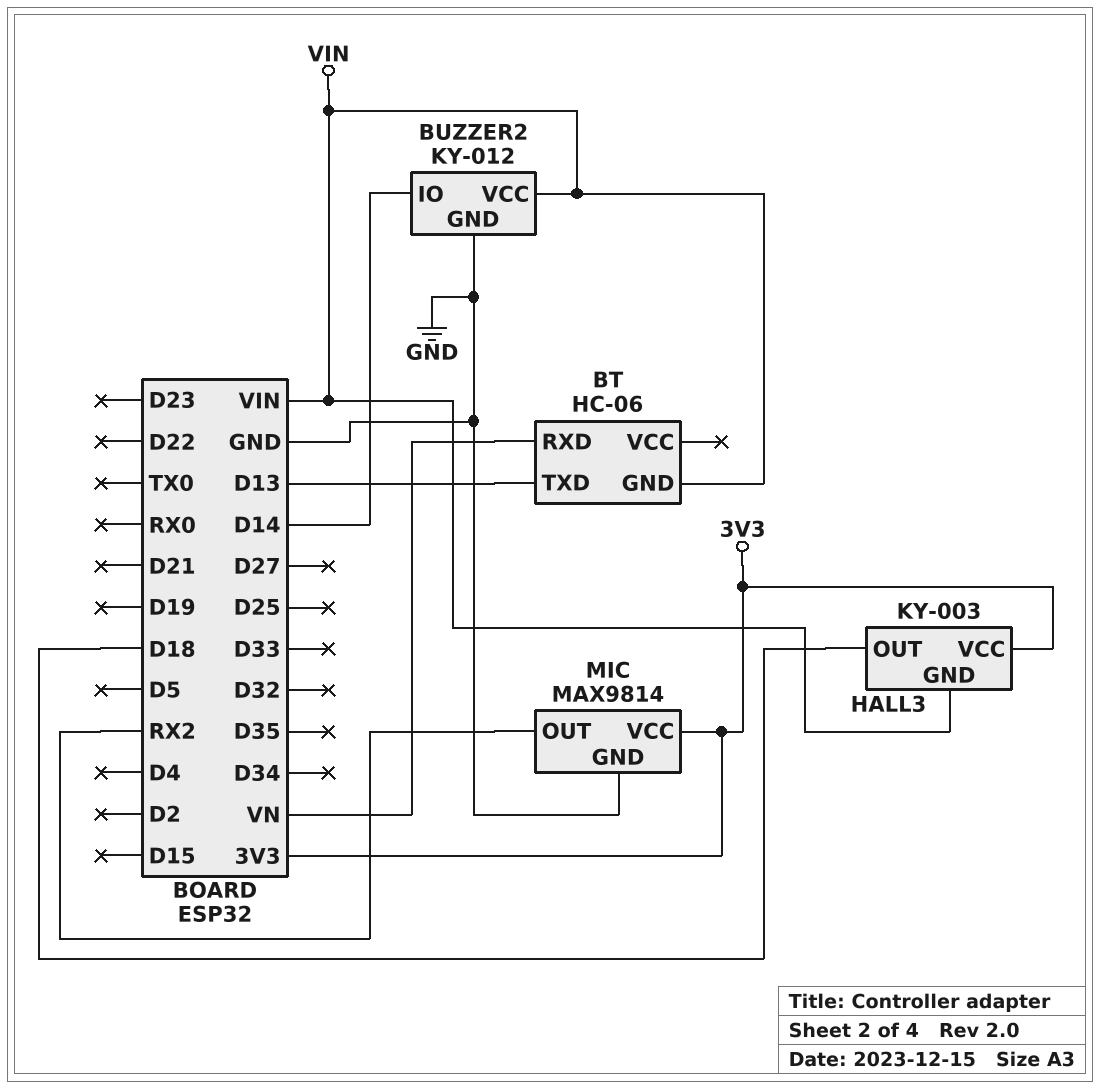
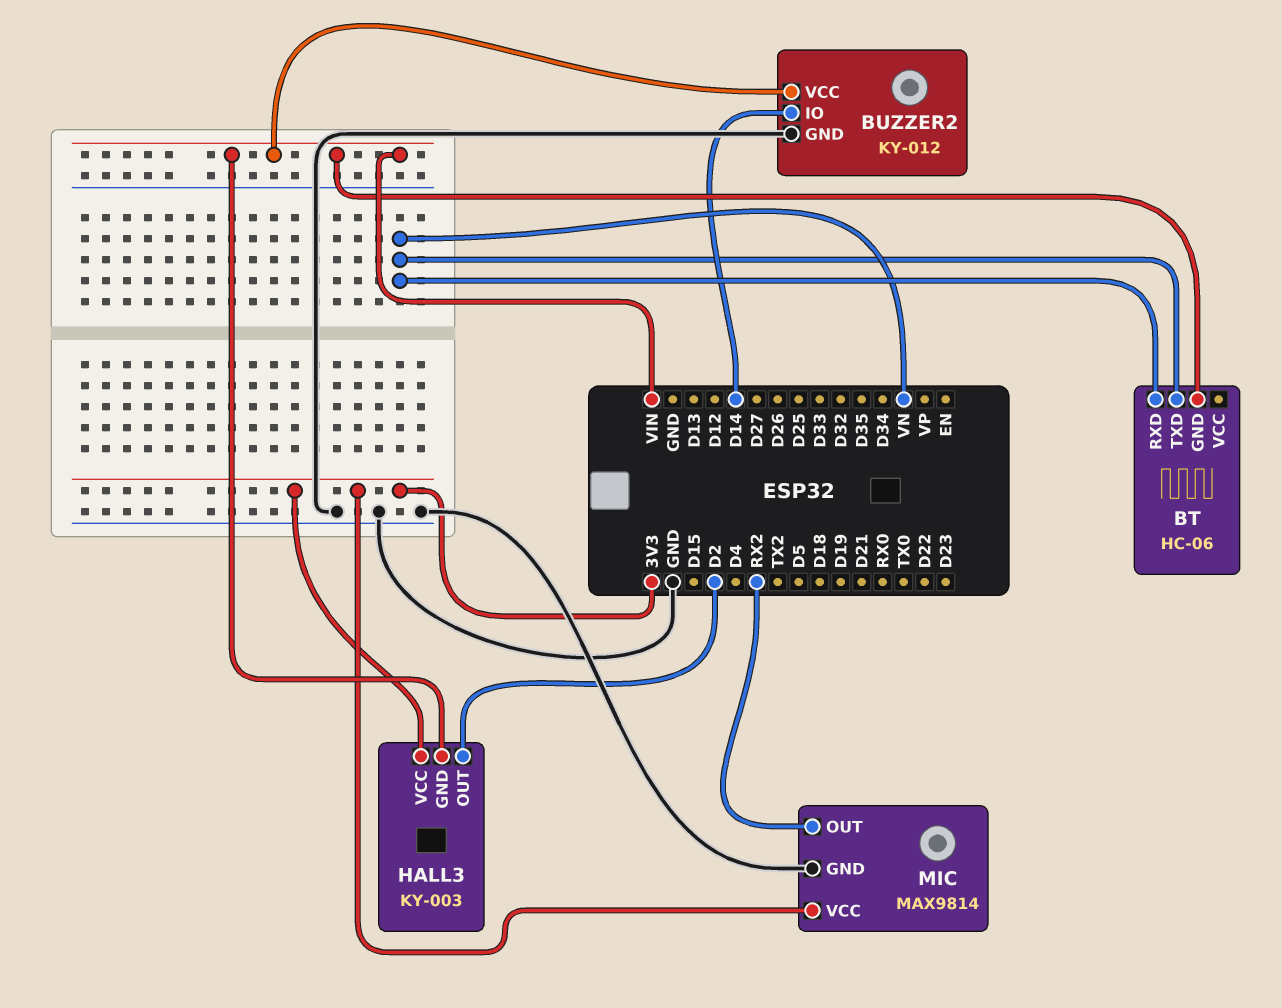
BT pin TXD: D13 -> VN
HALL3 pin OUT: D18 -> D2

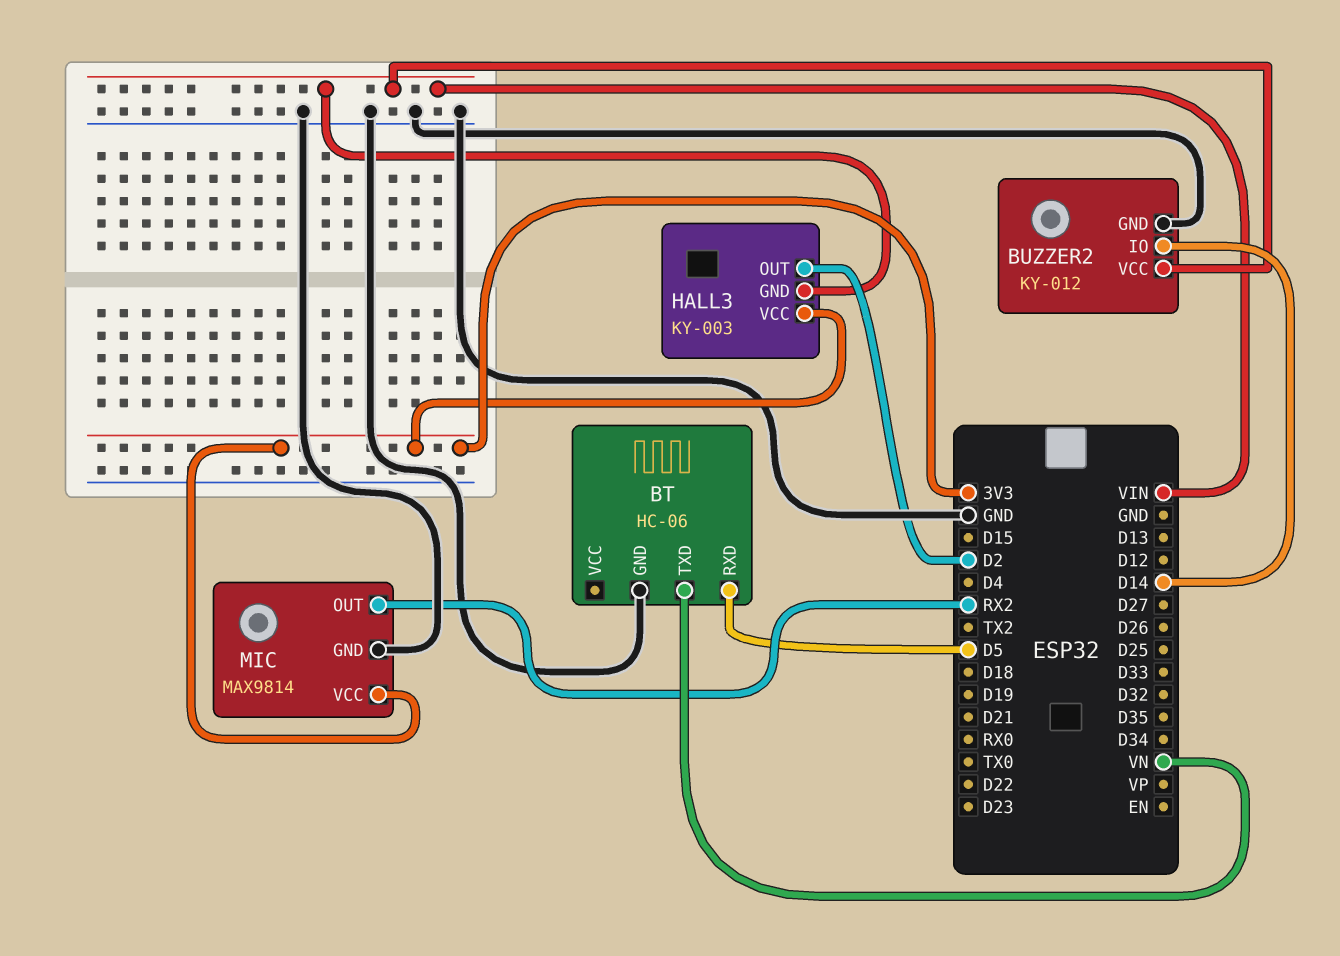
BT pin GND: VIN -> GND
BT pin RXD: VN -> D5

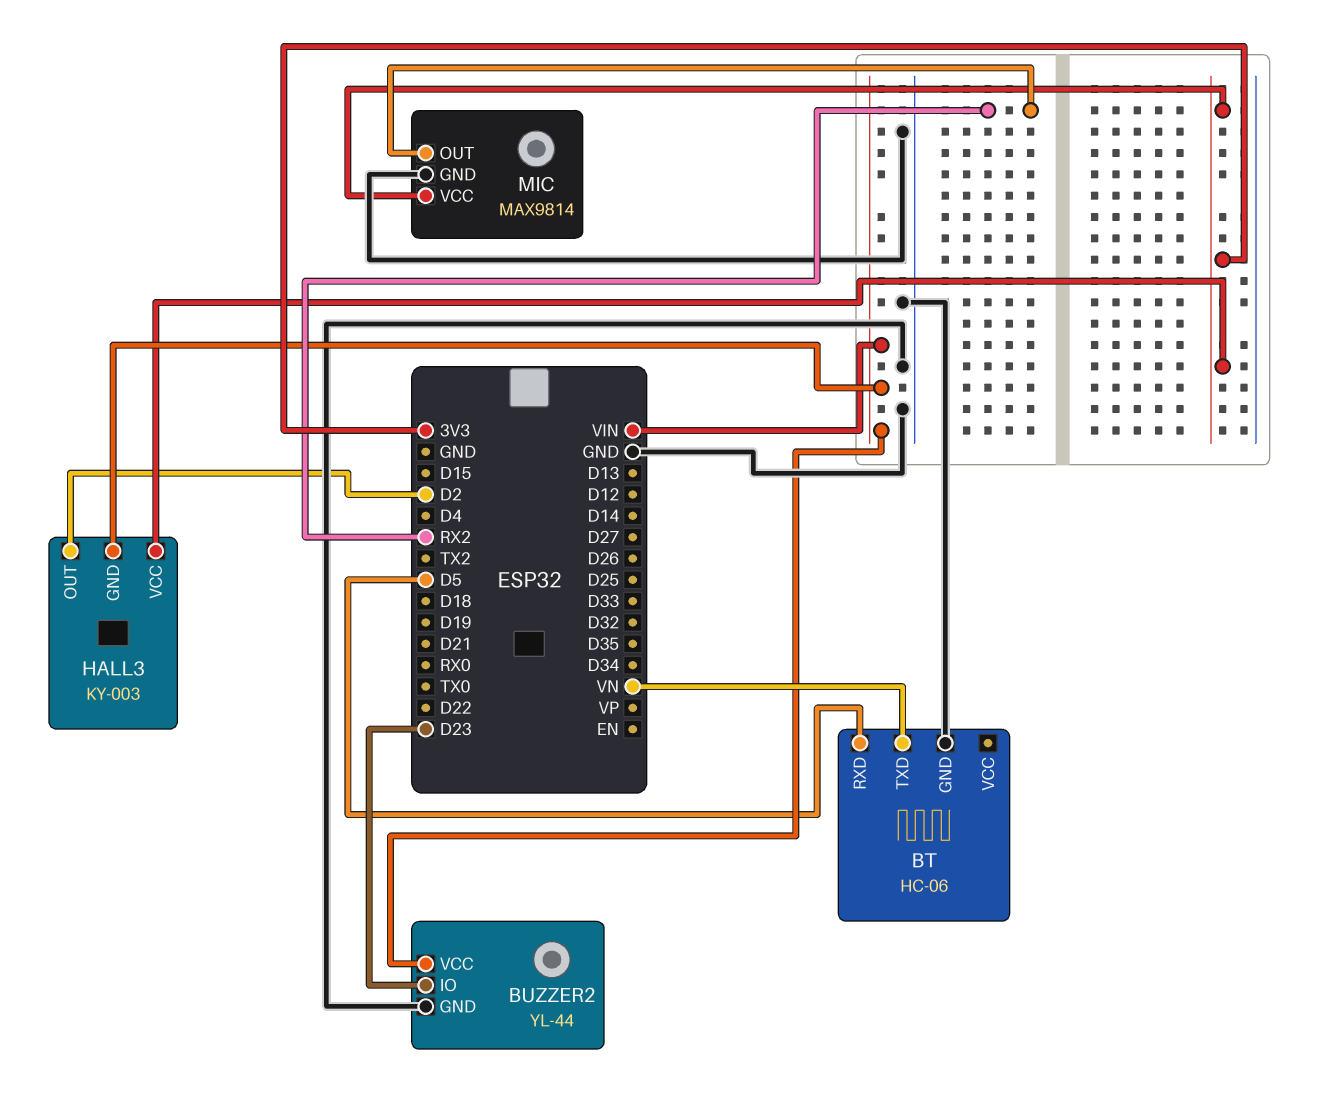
BUZZER2: KY-012 -> YL-44
BUZZER2 pin IO: D14 -> D23

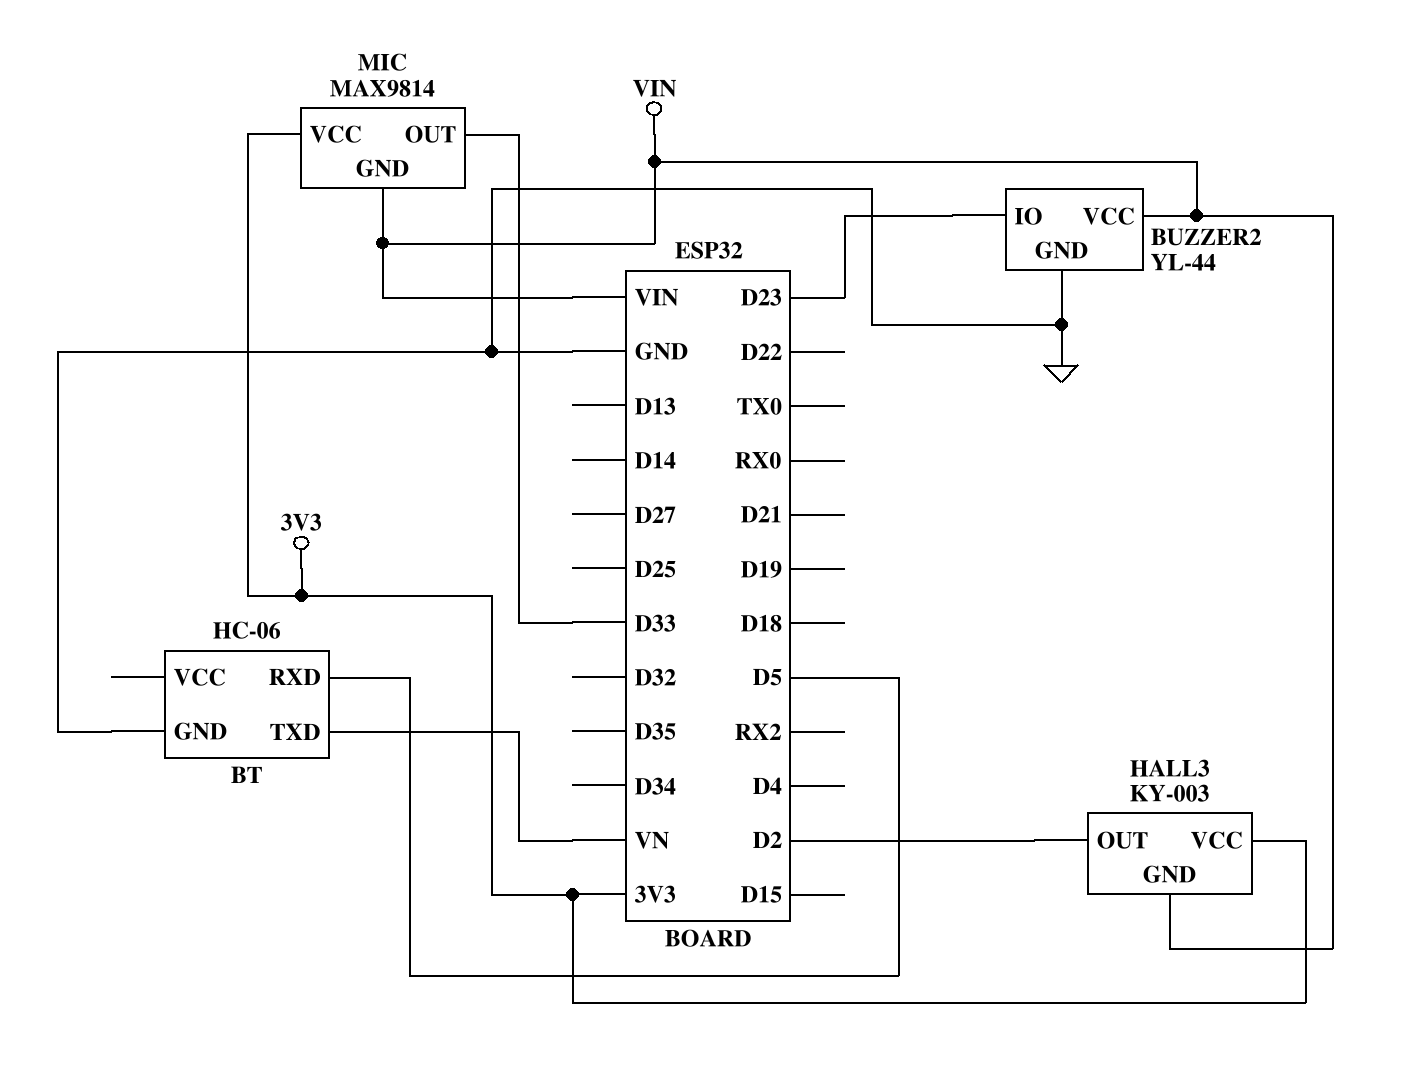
MIC pin GND: GND -> VIN
MIC pin OUT: RX2 -> D33

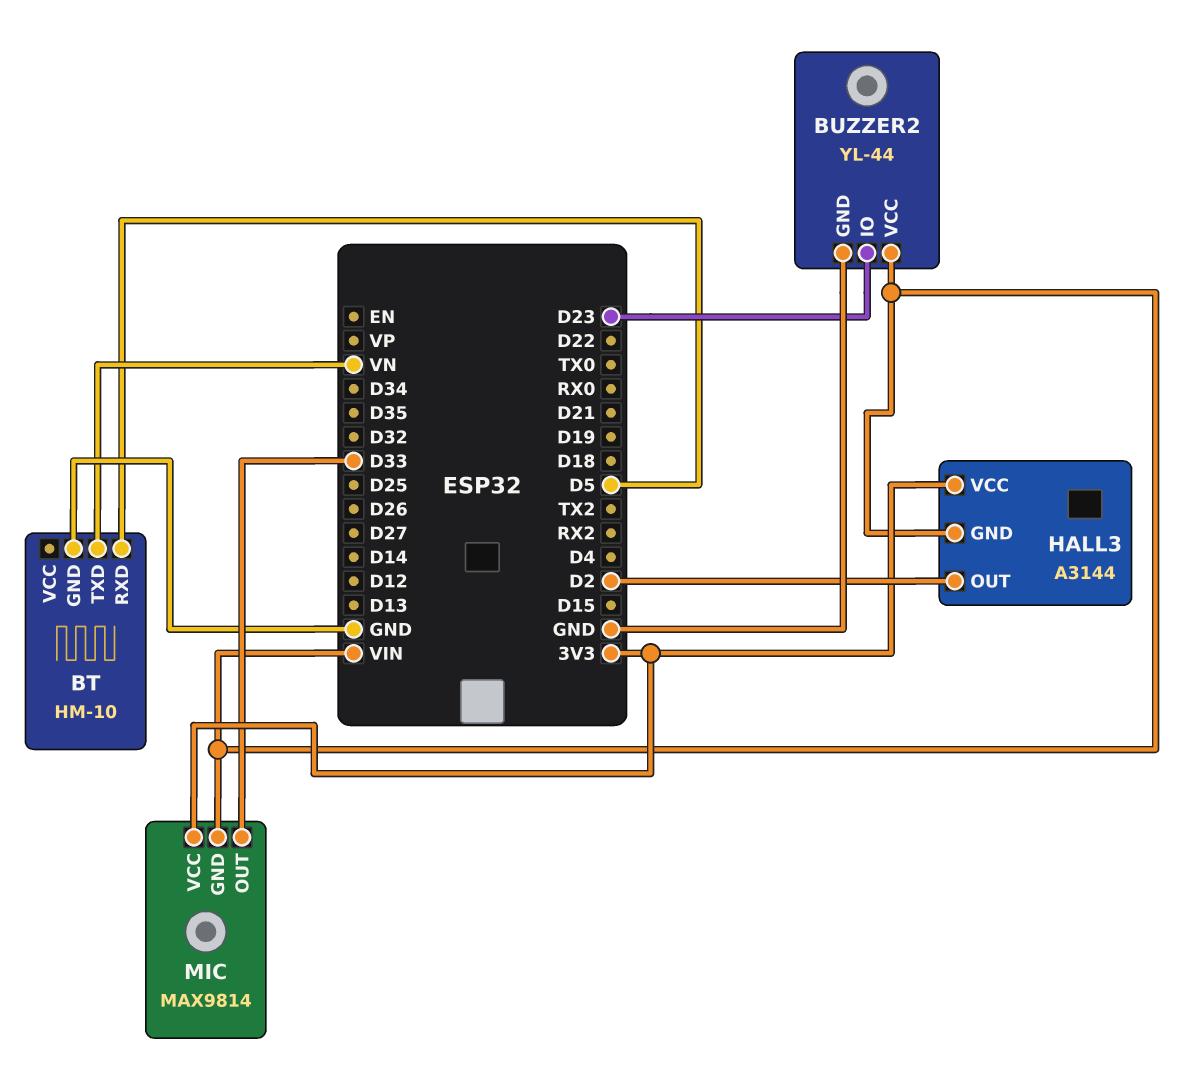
BT: HC-06 -> HM-10
HALL3: KY-003 -> A3144

